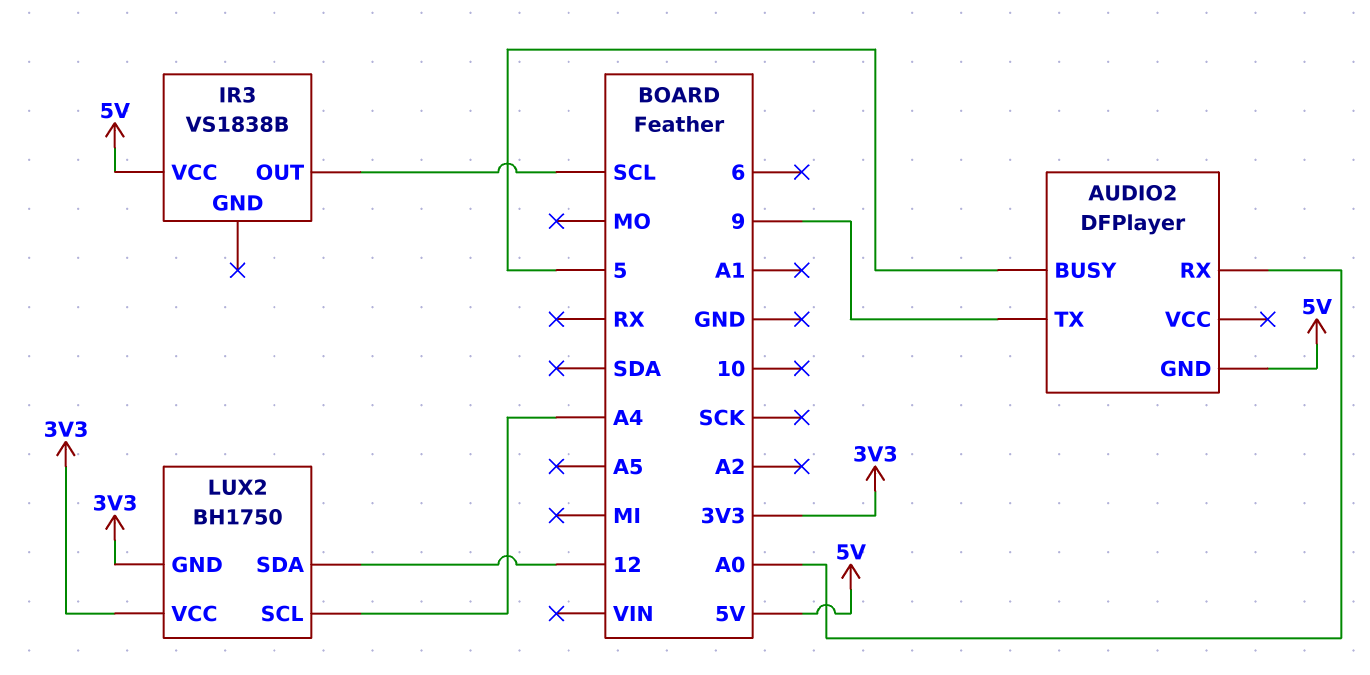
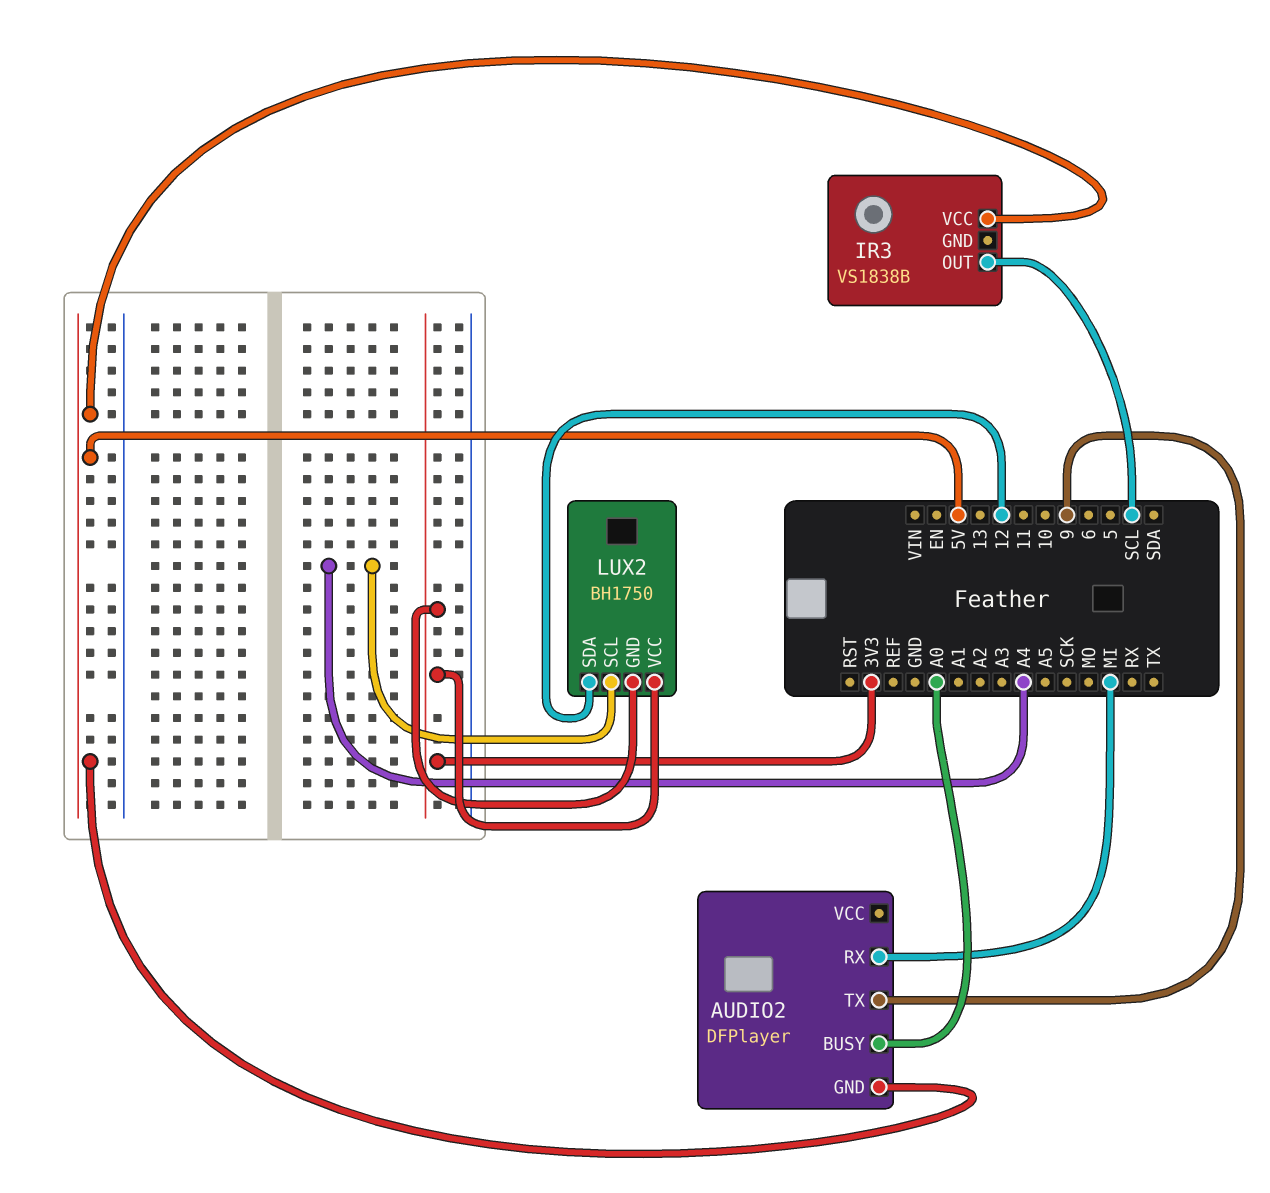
AUDIO2 pin BUSY: 5 -> A0
AUDIO2 pin RX: A0 -> MI

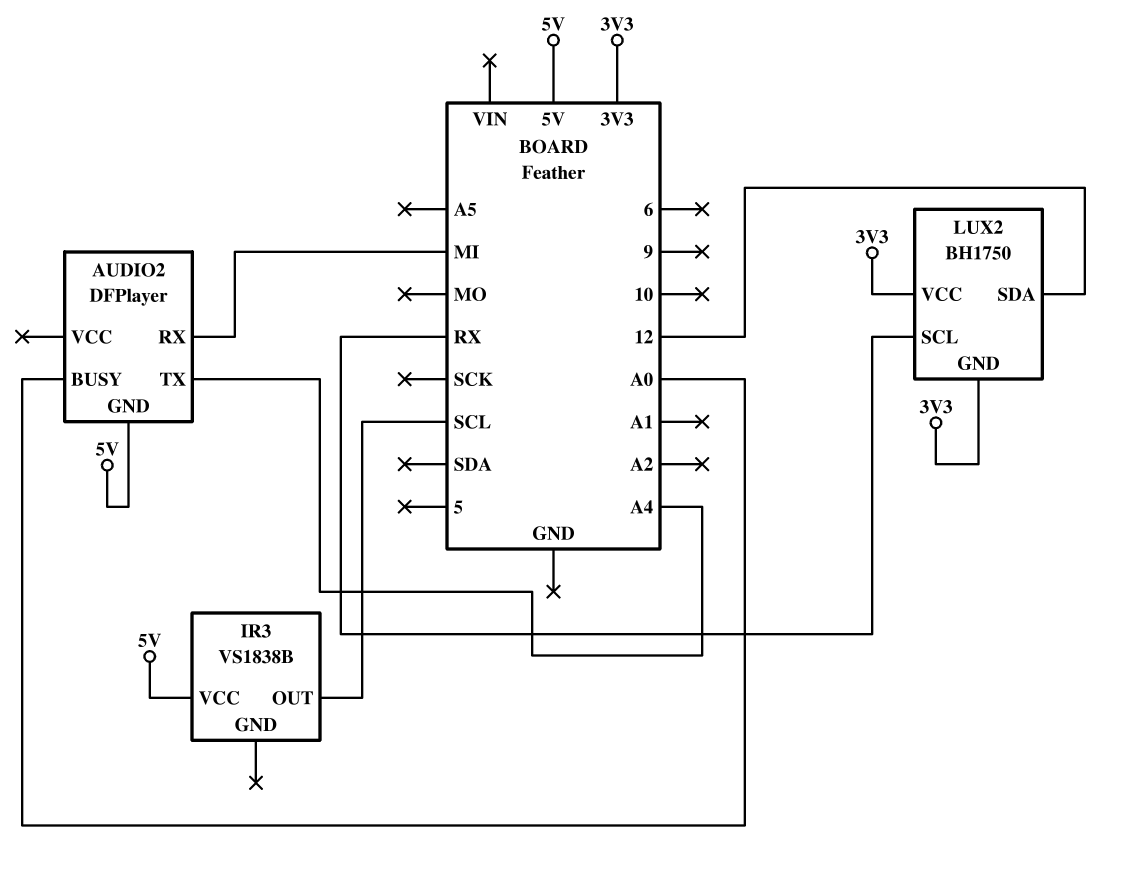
AUDIO2 pin TX: 9 -> A4
LUX2 pin SCL: A4 -> RX

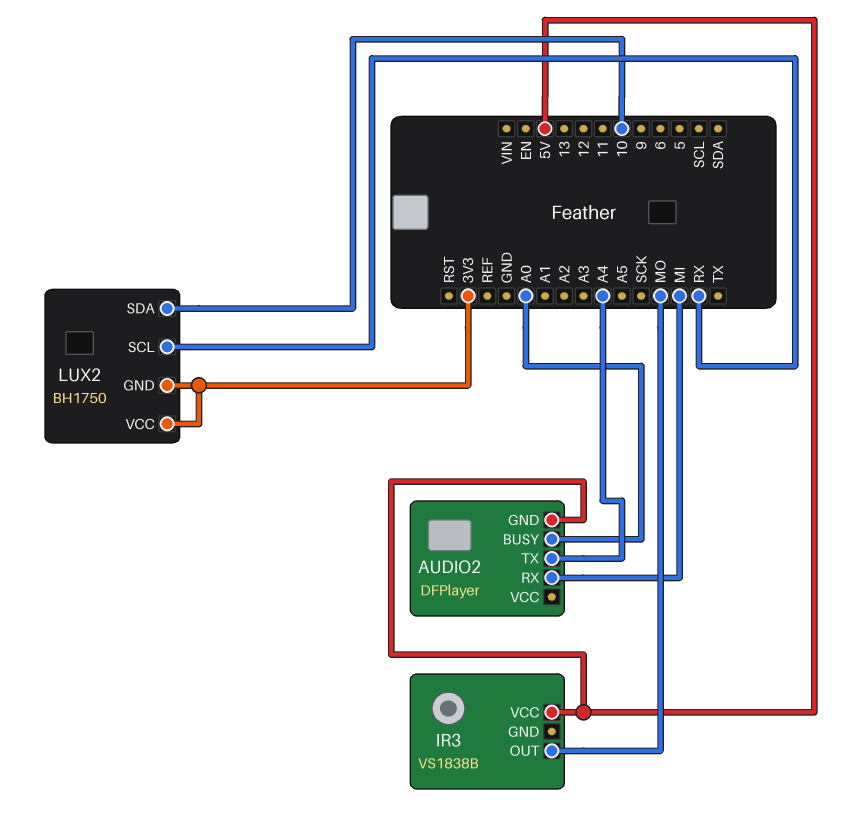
IR3 pin OUT: SCL -> MO
LUX2 pin SDA: 12 -> 10

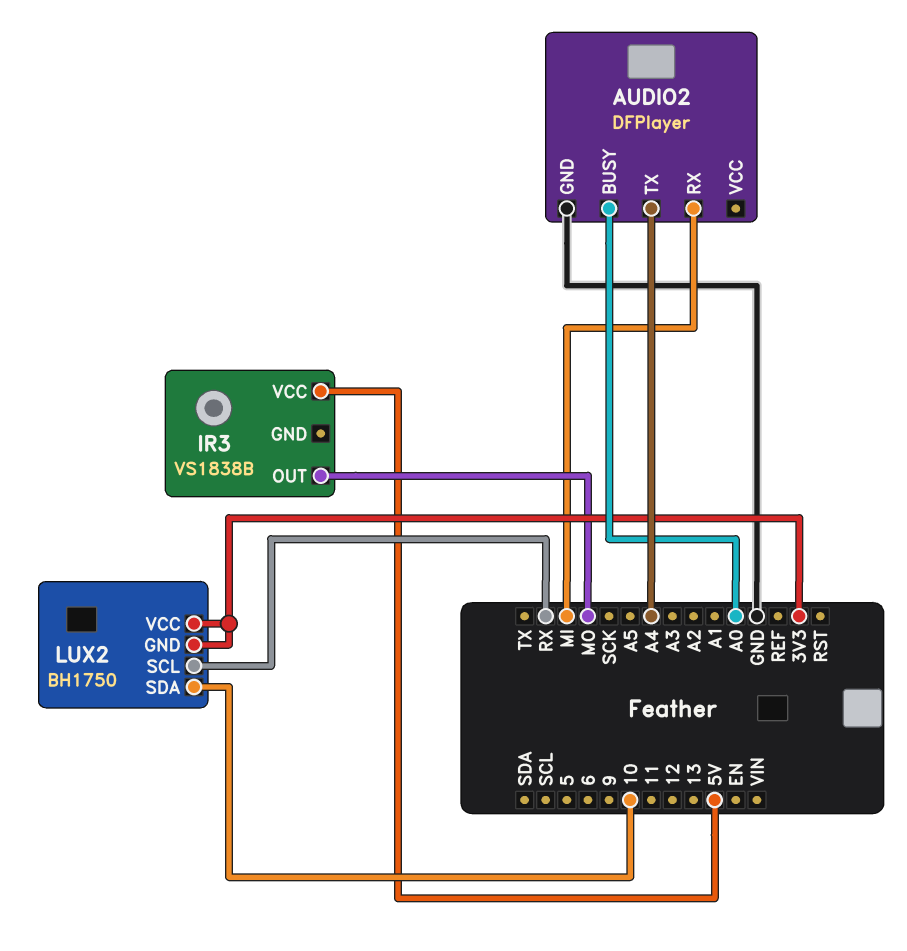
AUDIO2 pin GND: 5V -> GND

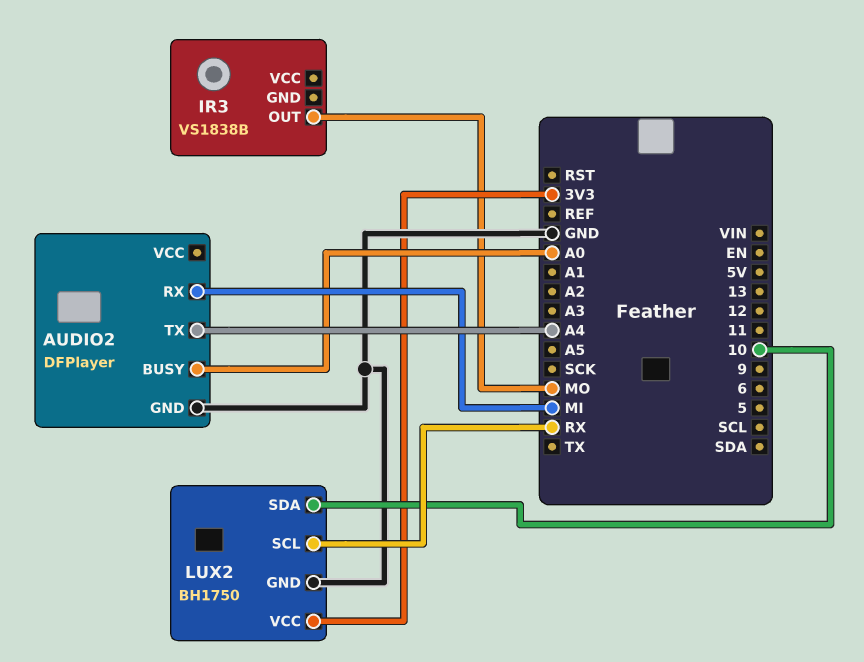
IR3 pin VCC: 5V -> none
LUX2 pin GND: 3V3 -> GND

